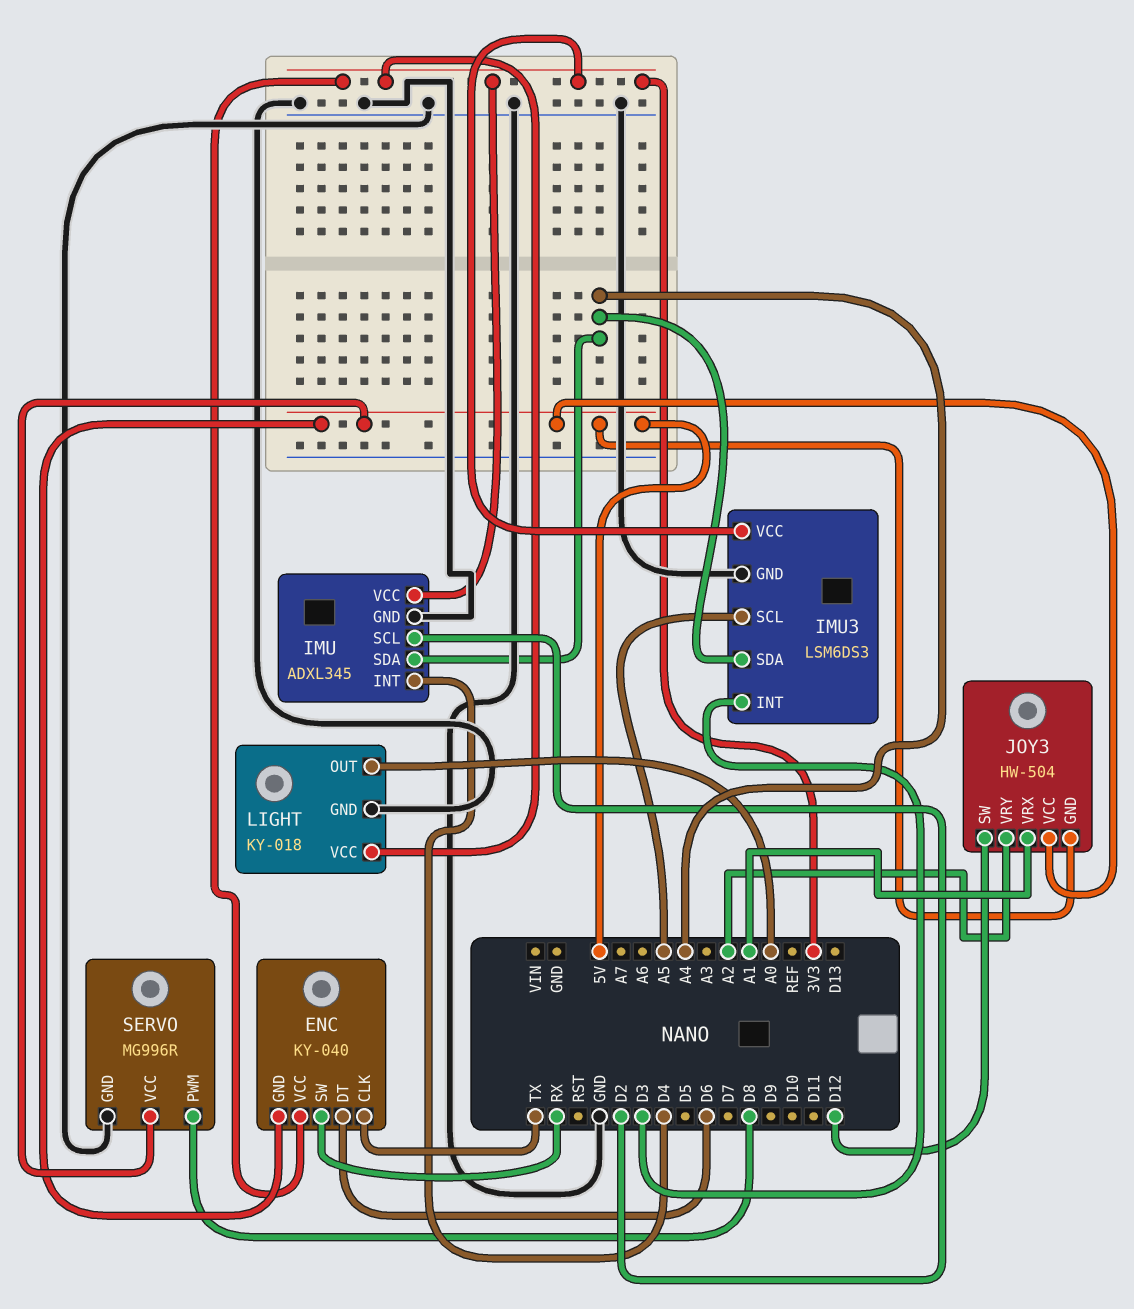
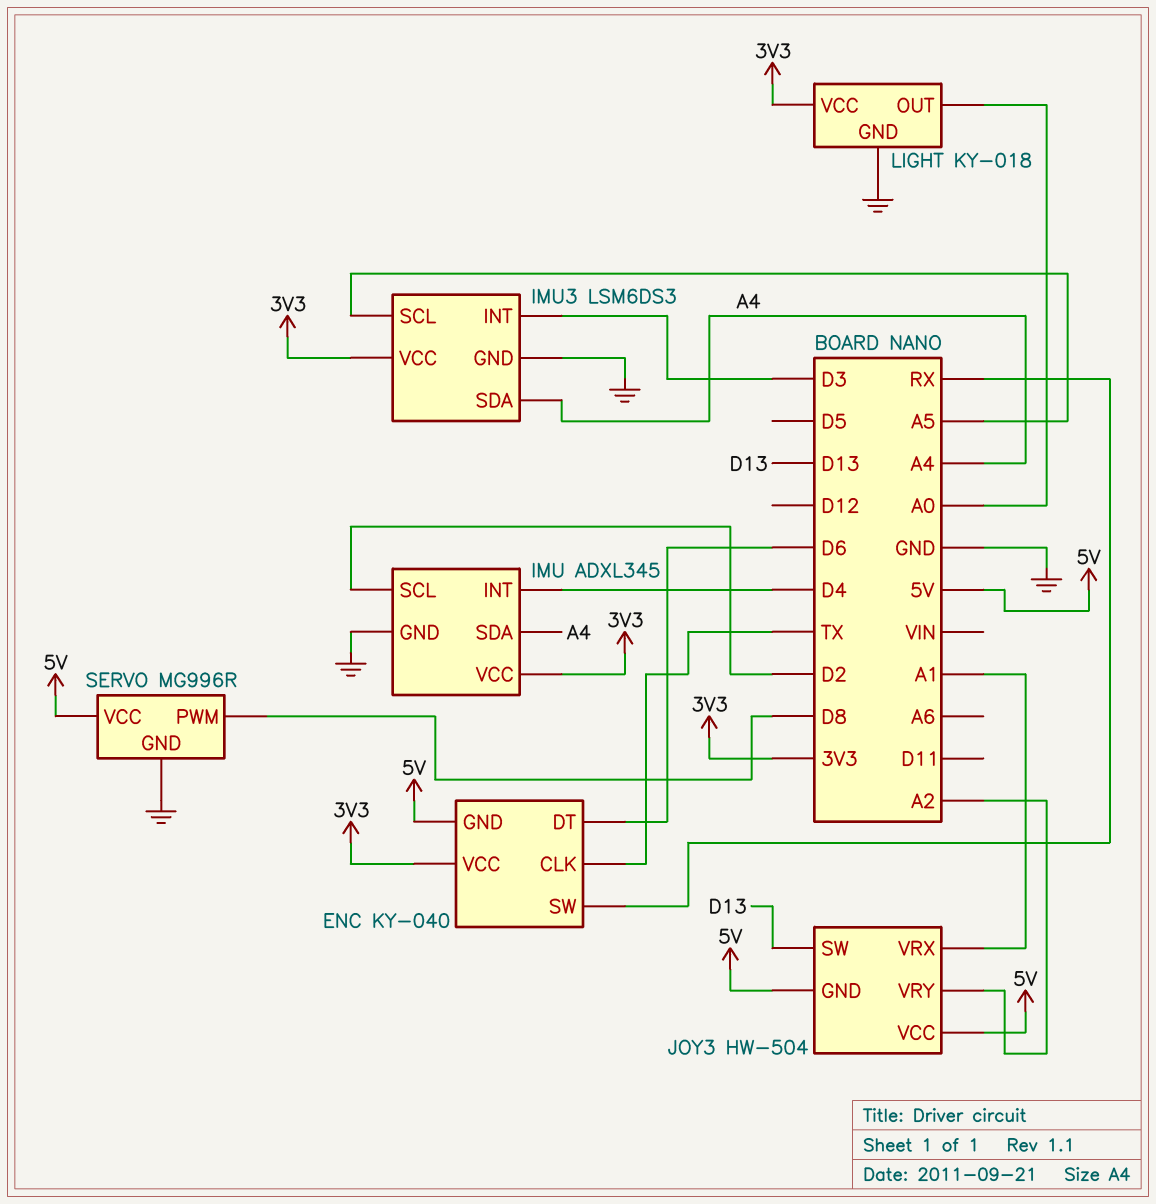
JOY3 pin SW: D12 -> D13

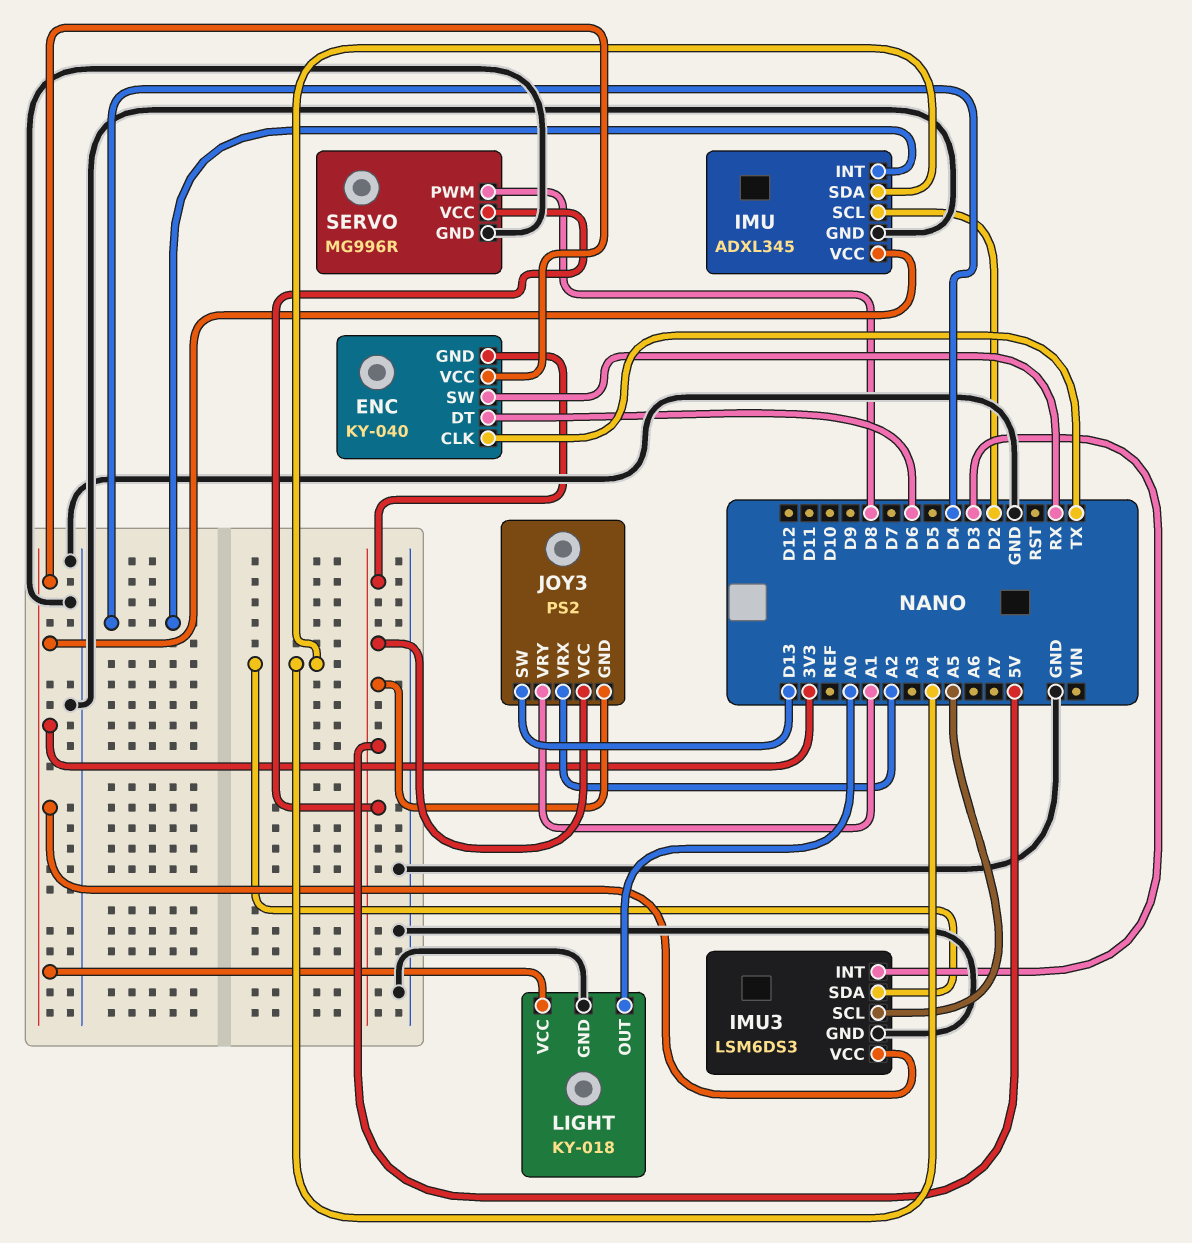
JOY3: HW-504 -> PS2
JOY3 pin VRX: A1 -> A2
JOY3 pin VRY: A2 -> A1

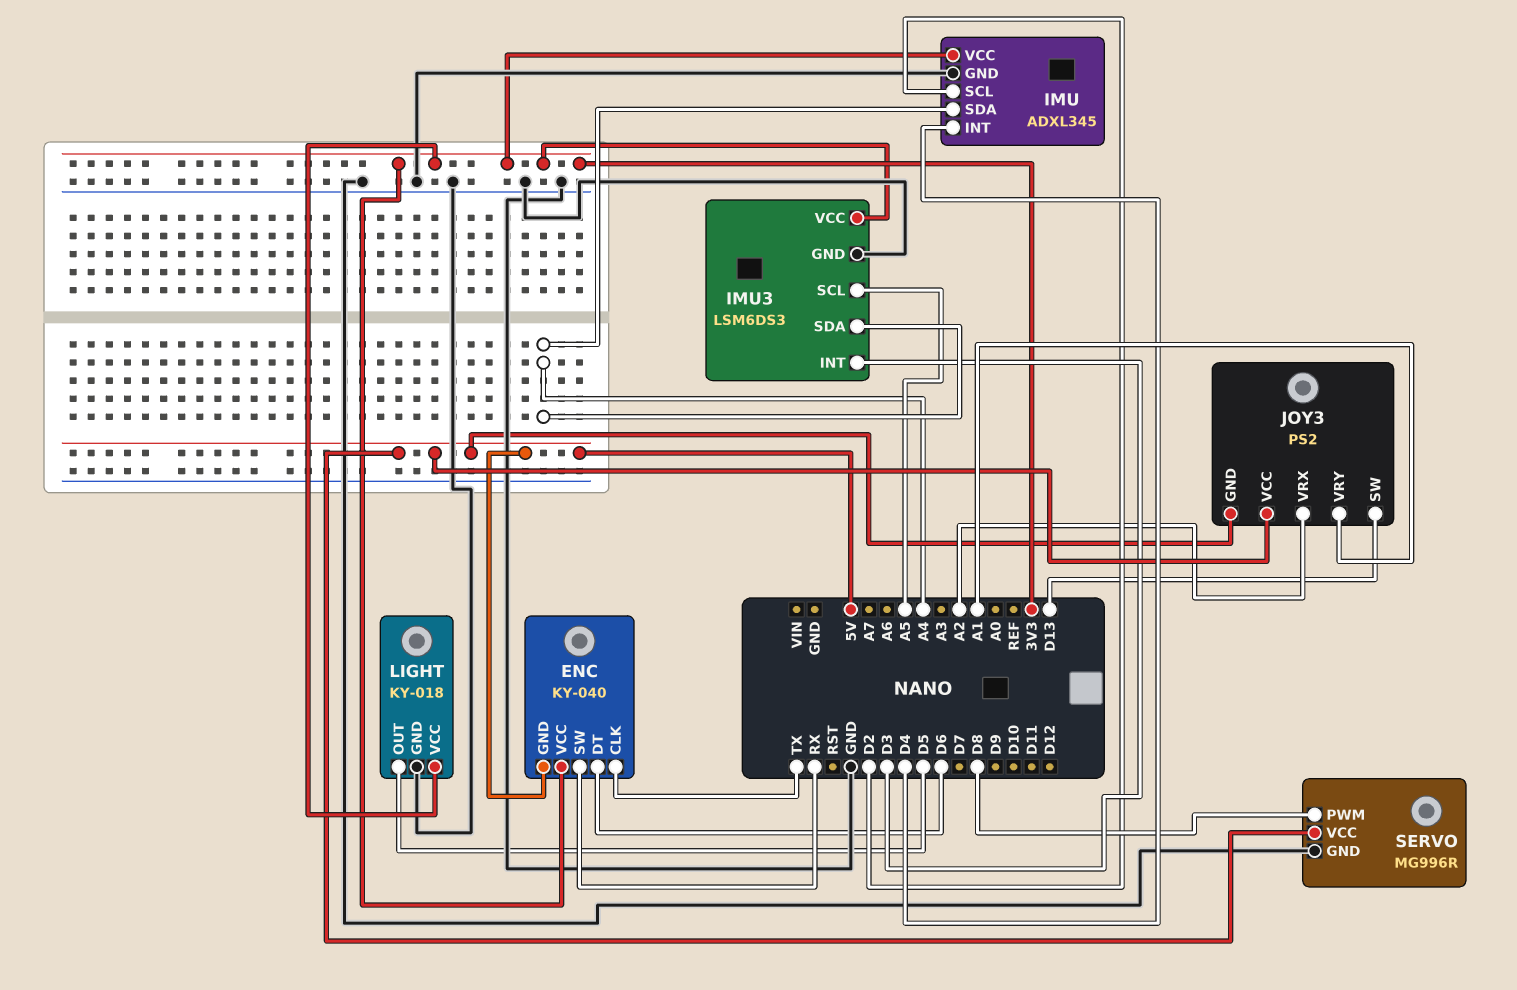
LIGHT pin OUT: A0 -> D5

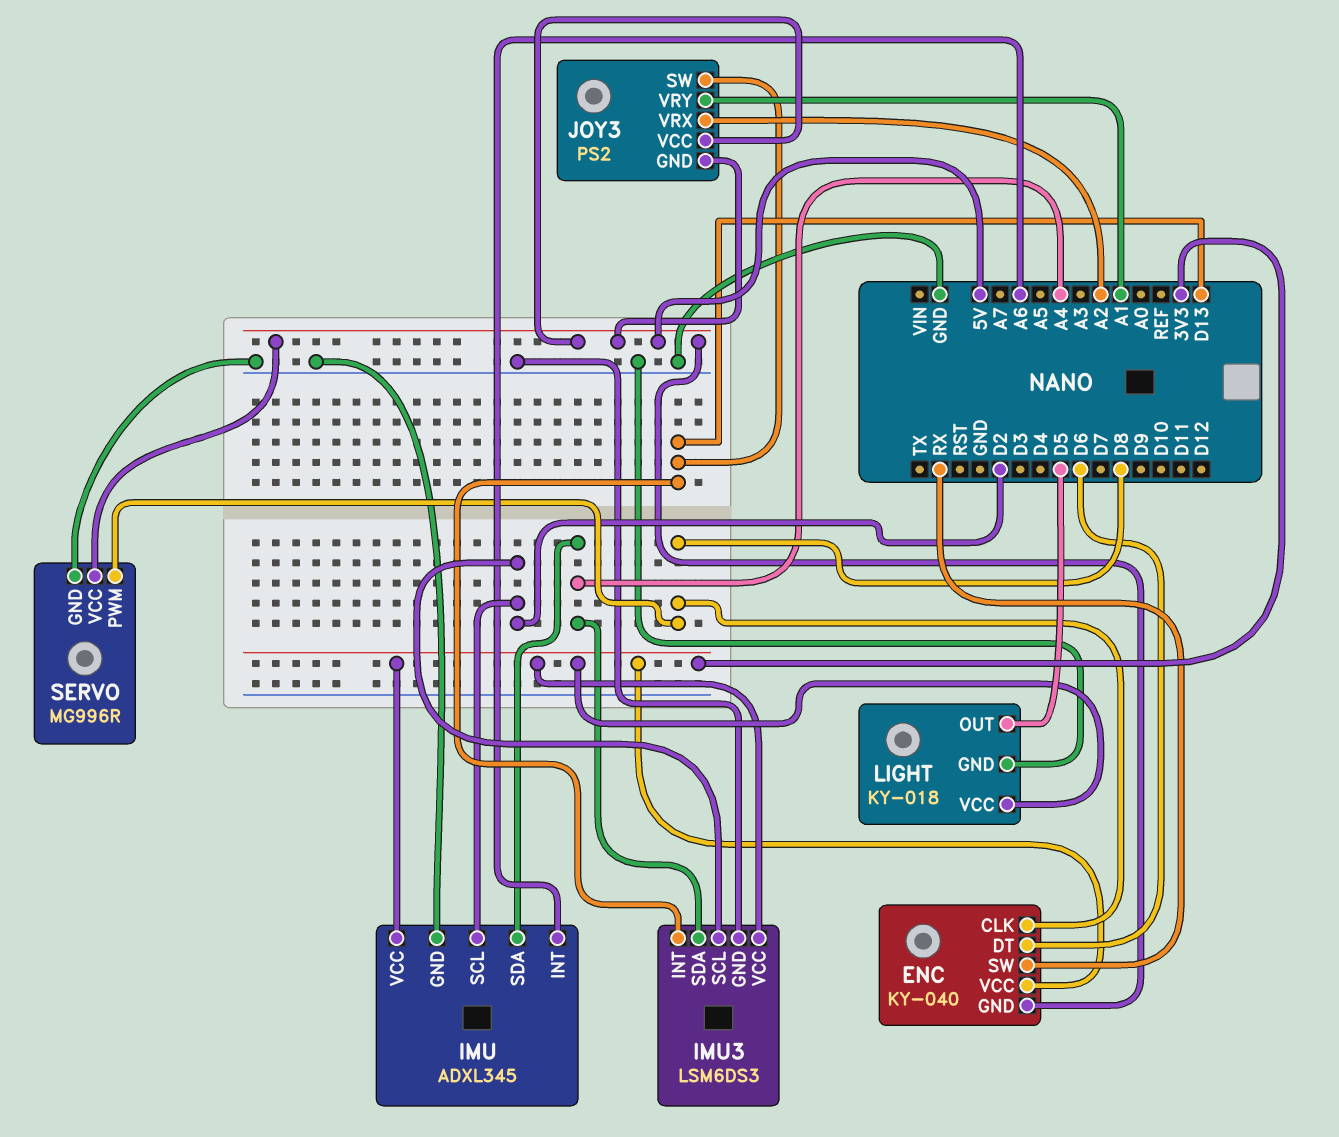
ENC pin CLK: TX -> D8
IMU pin INT: D4 -> A6
IMU3 pin INT: D3 -> D13
IMU3 pin SCL: A5 -> D2

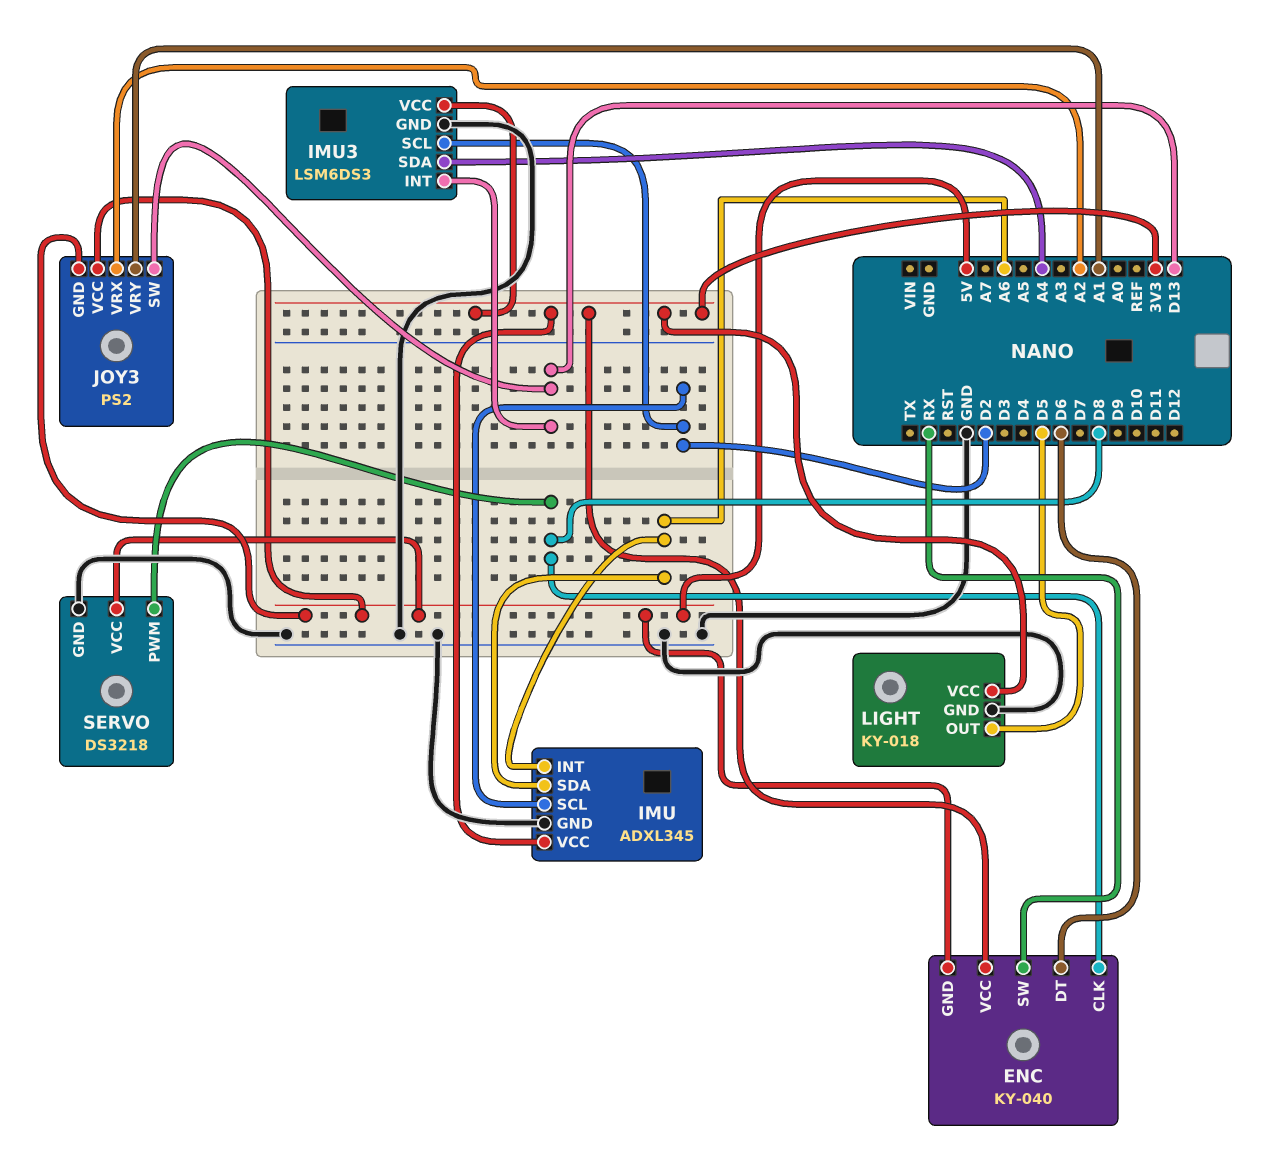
IMU pin SDA: A4 -> A6
SERVO: MG996R -> DS3218

